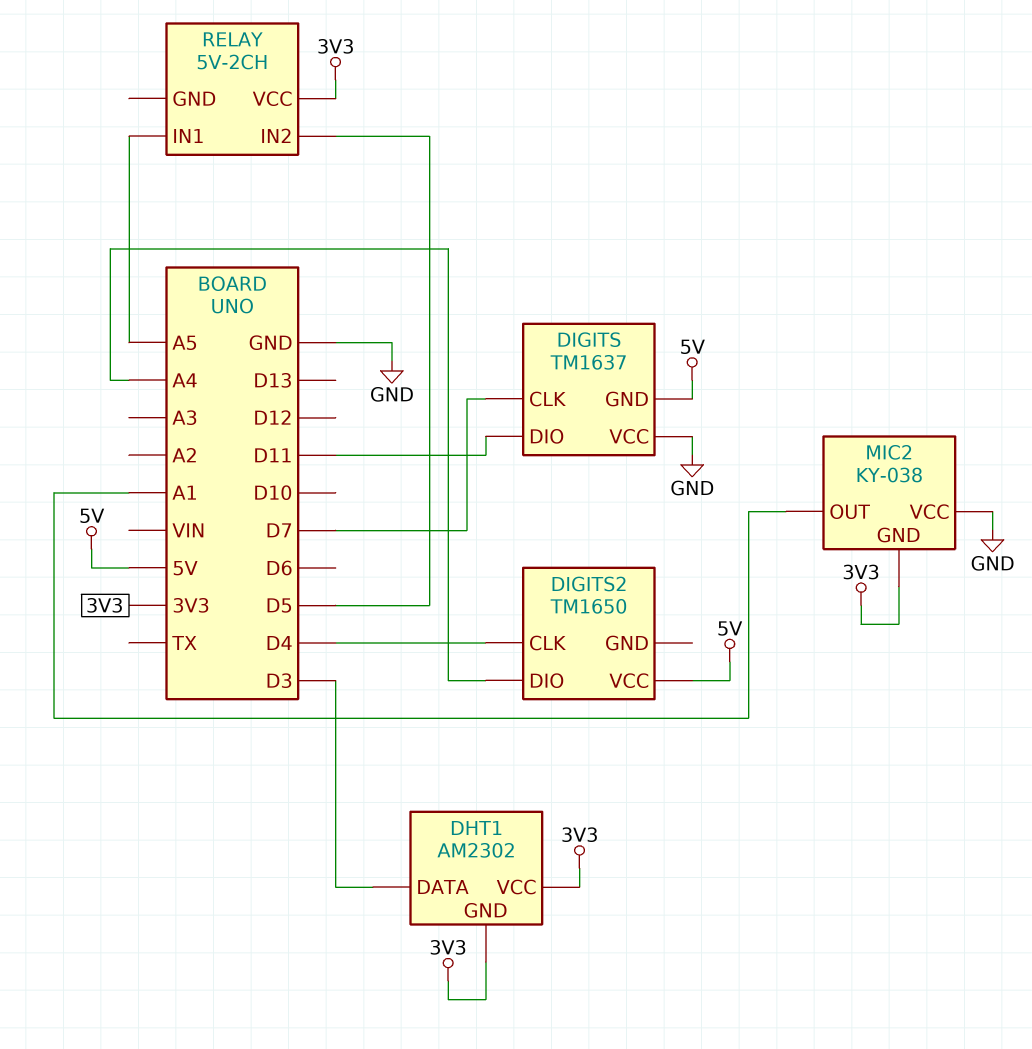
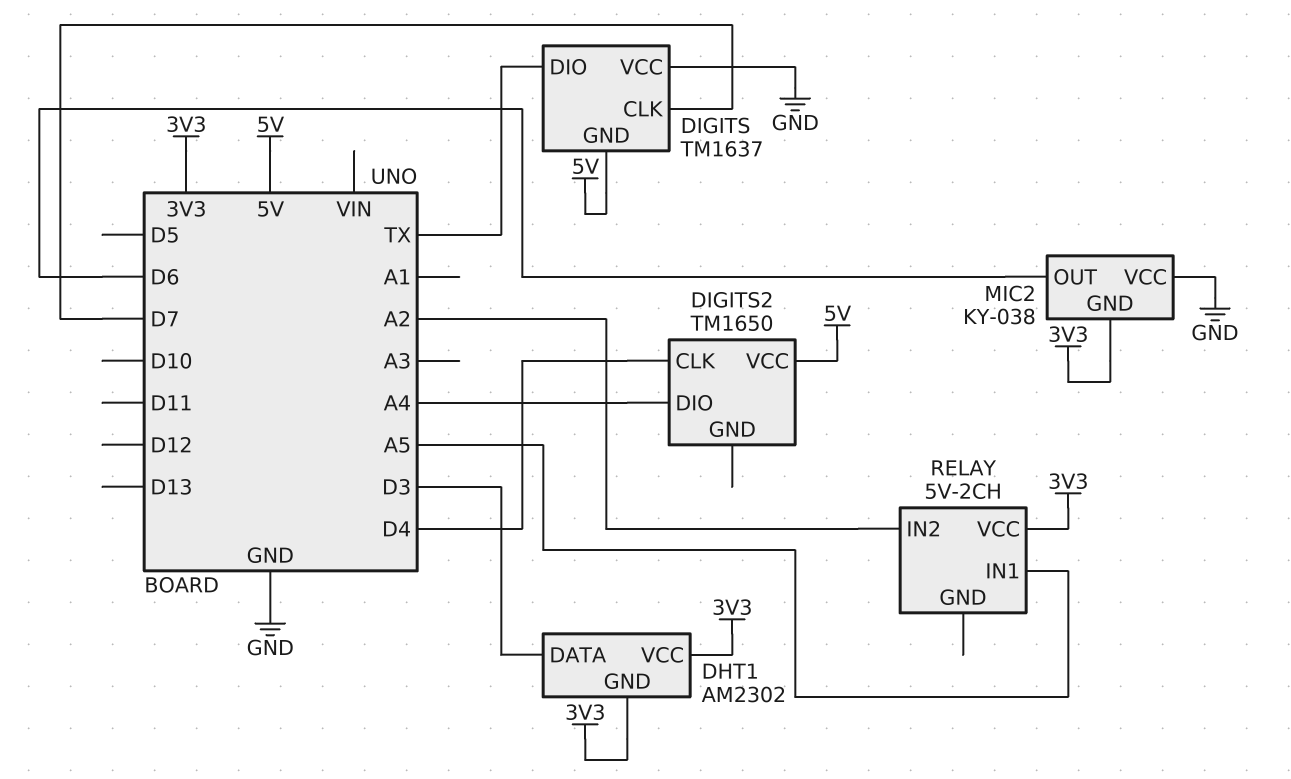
DIGITS pin DIO: D11 -> TX
MIC2 pin OUT: A1 -> D6
RELAY pin IN2: D5 -> A2

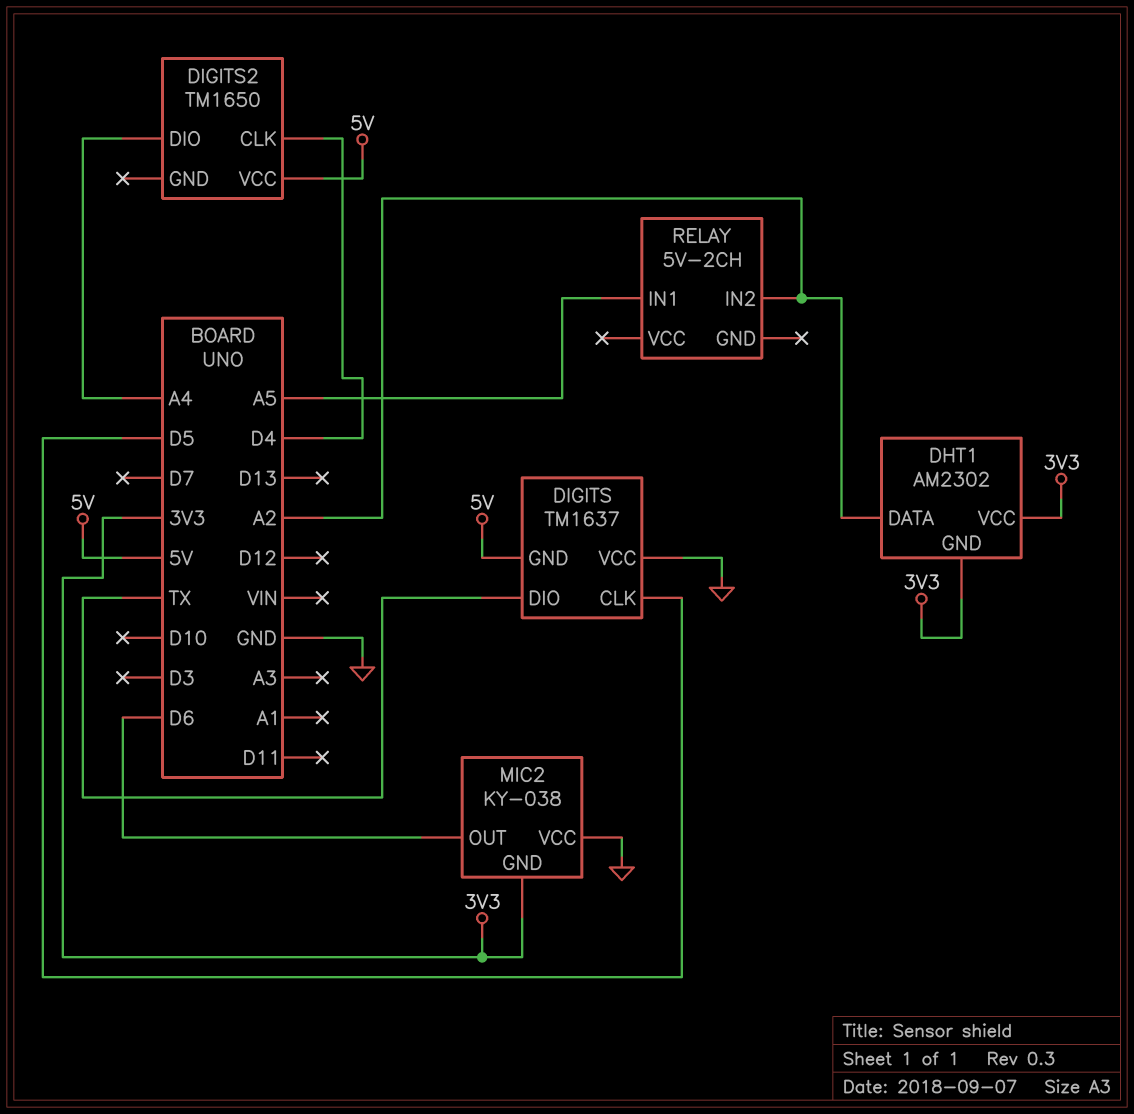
DHT1 pin DATA: D3 -> A2
DIGITS pin CLK: D7 -> D5
RELAY pin VCC: 3V3 -> none

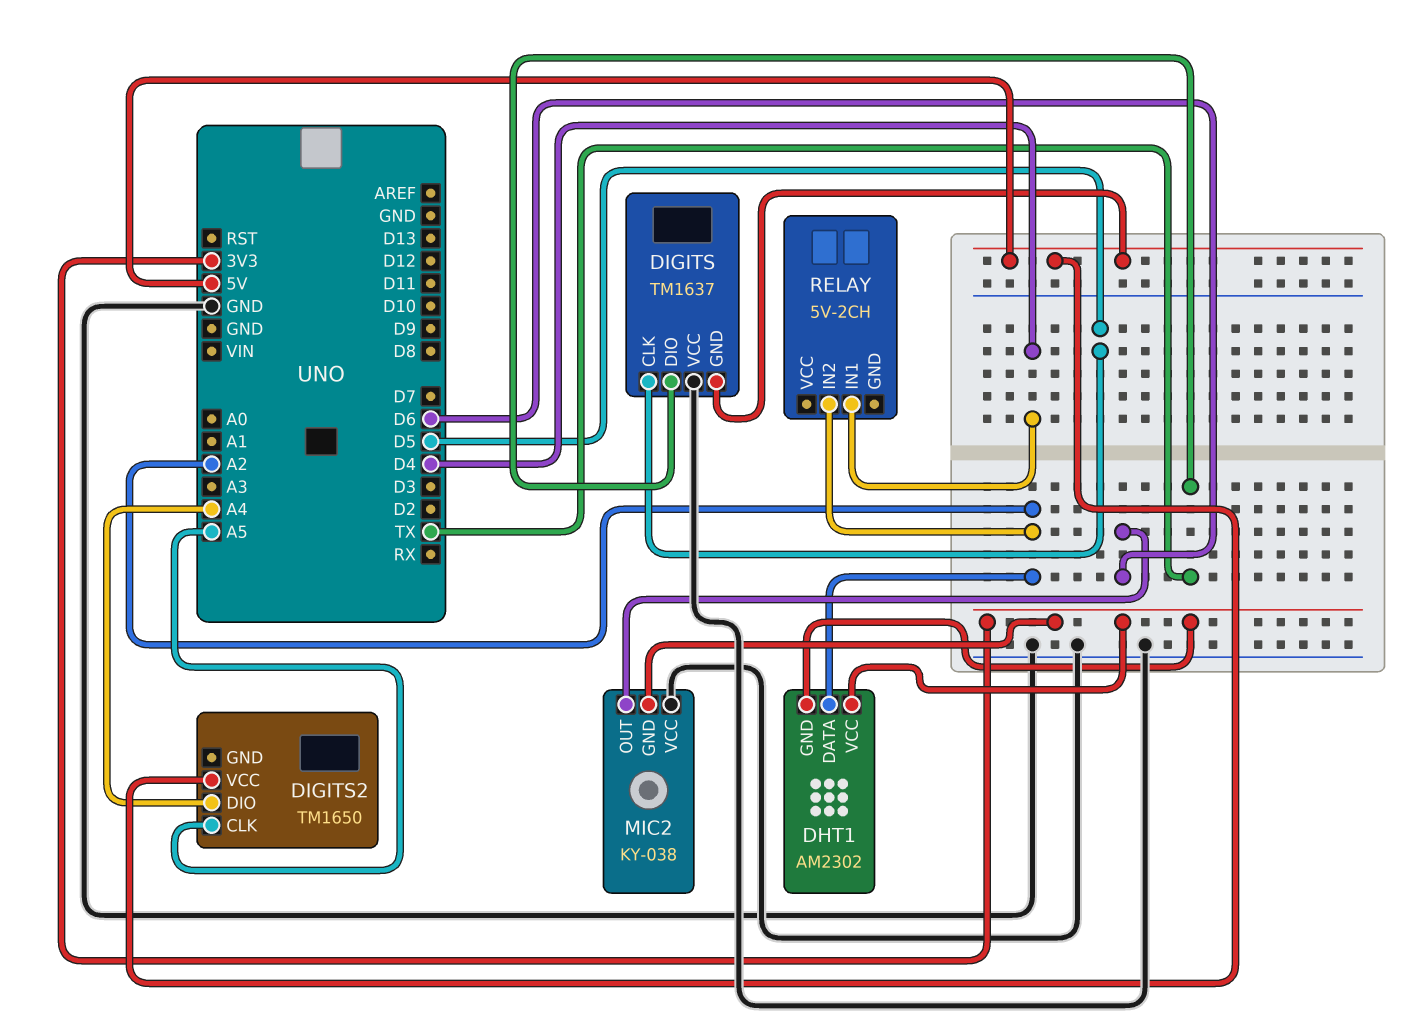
DIGITS2 pin CLK: D4 -> A5
RELAY pin IN1: A5 -> D4

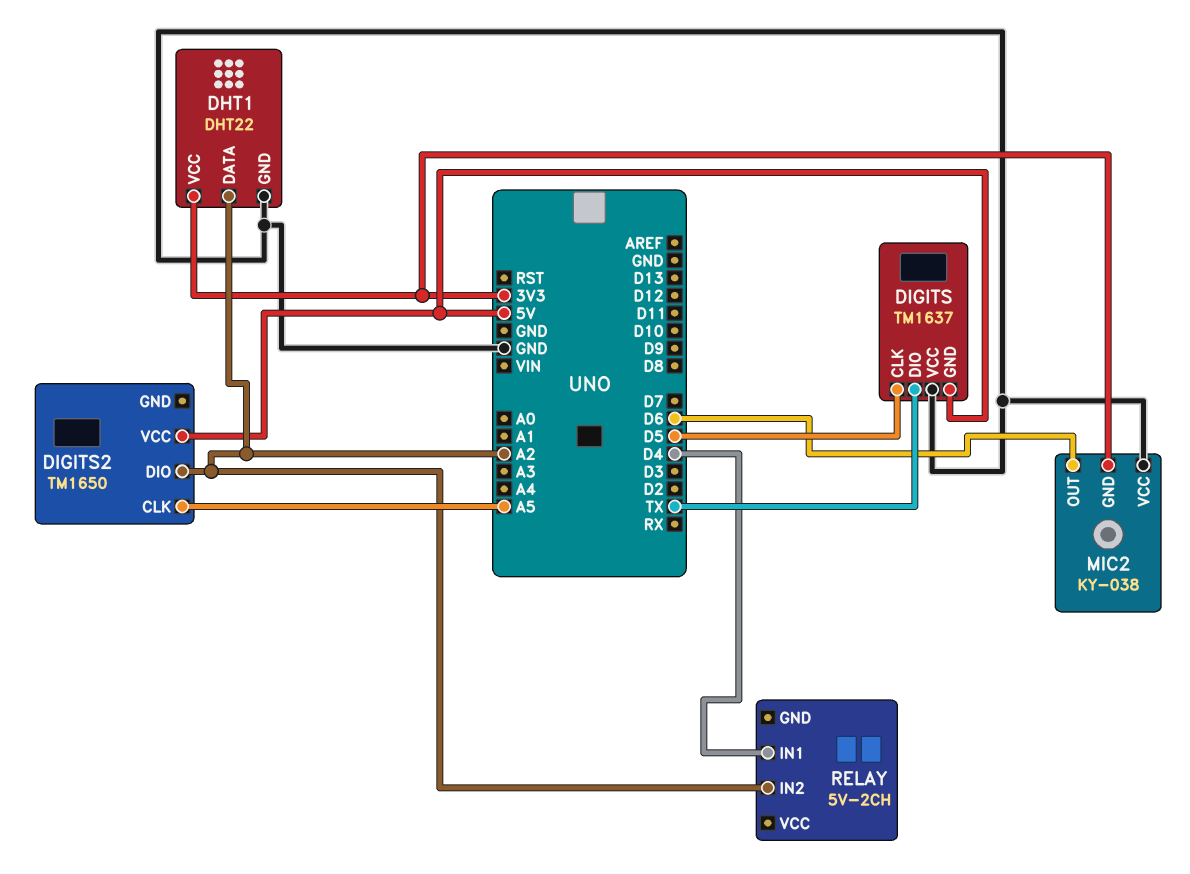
DHT1: AM2302 -> DHT22
DHT1 pin GND: 3V3 -> GND
DIGITS2 pin DIO: A4 -> A2

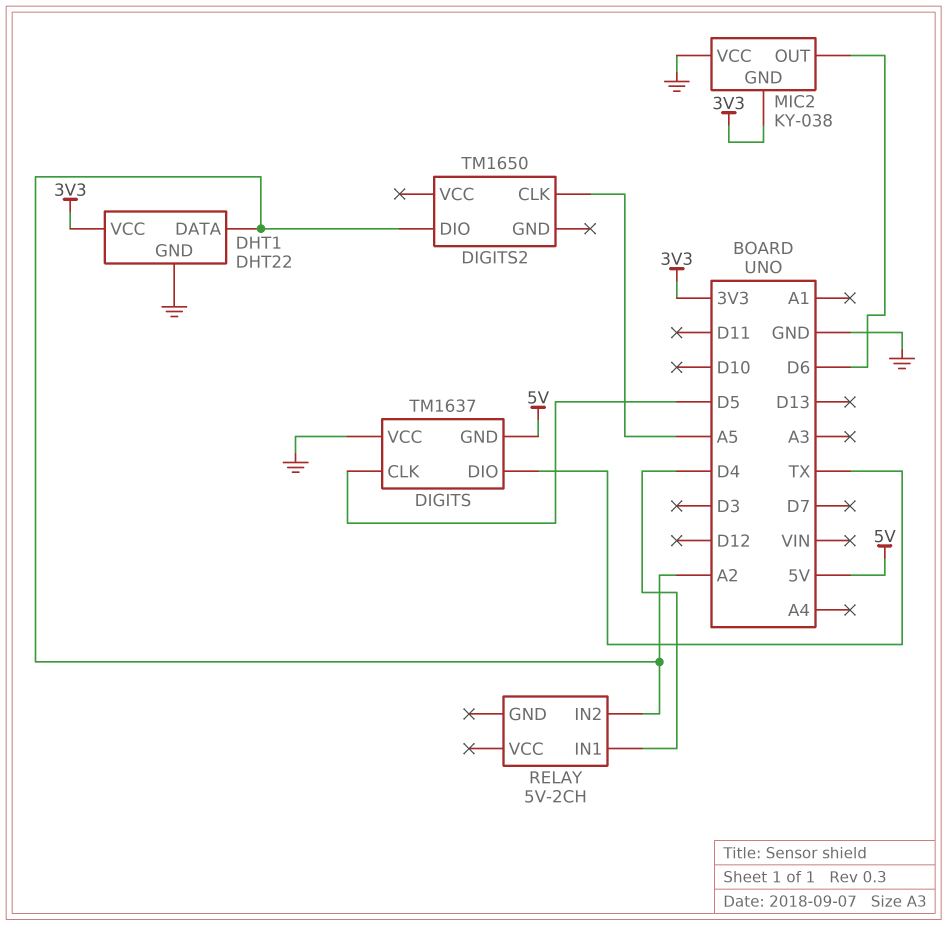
DIGITS2 pin VCC: 5V -> none

